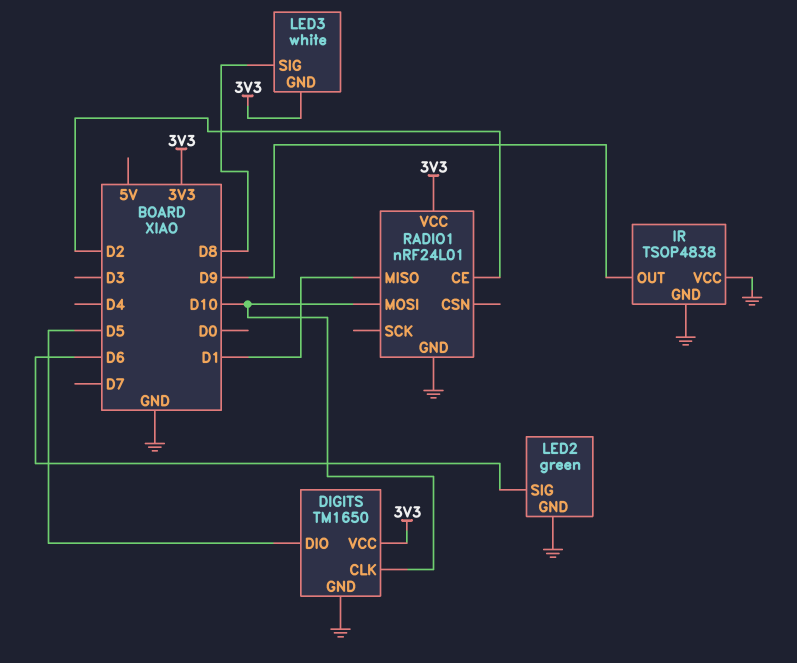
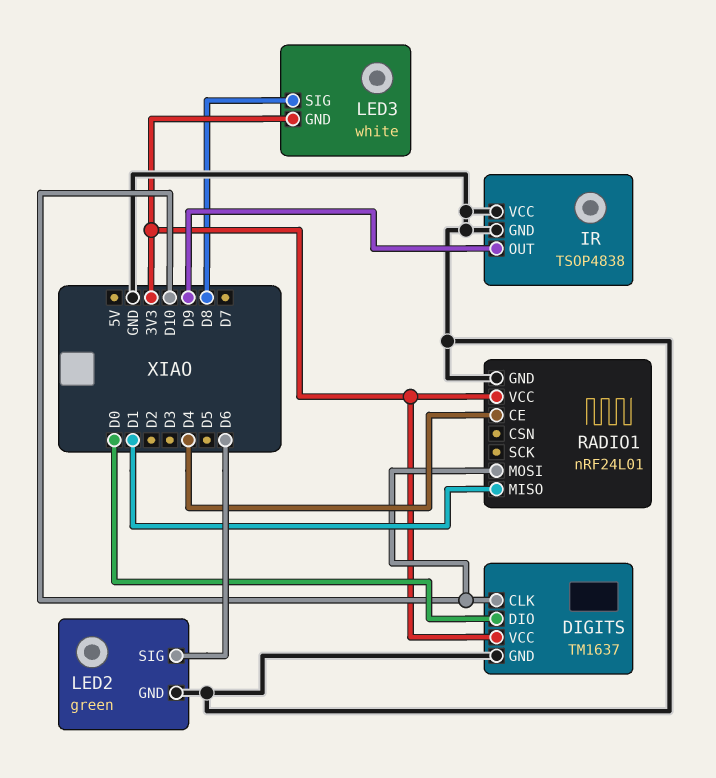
DIGITS: TM1650 -> TM1637
DIGITS pin DIO: D5 -> D0
RADIO1 pin CE: D2 -> D4

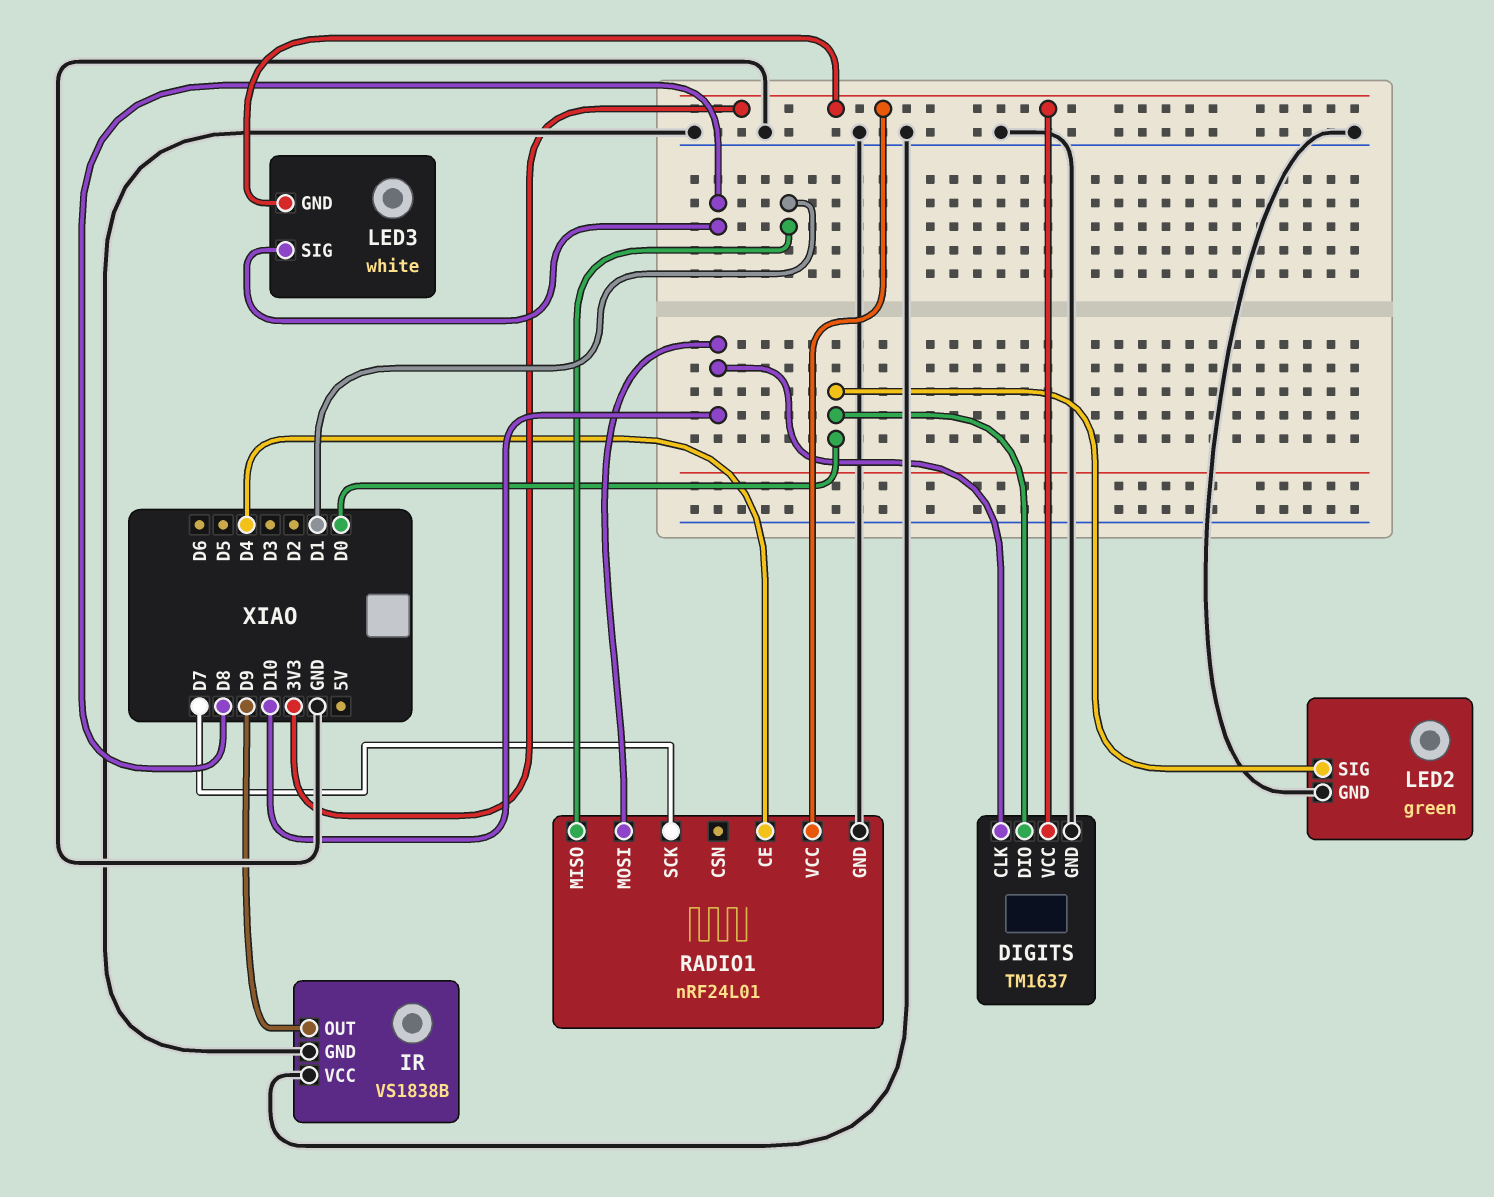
IR: TSOP4838 -> VS1838B
LED2 pin SIG: D6 -> D0
RADIO1 pin SCK: none -> D7

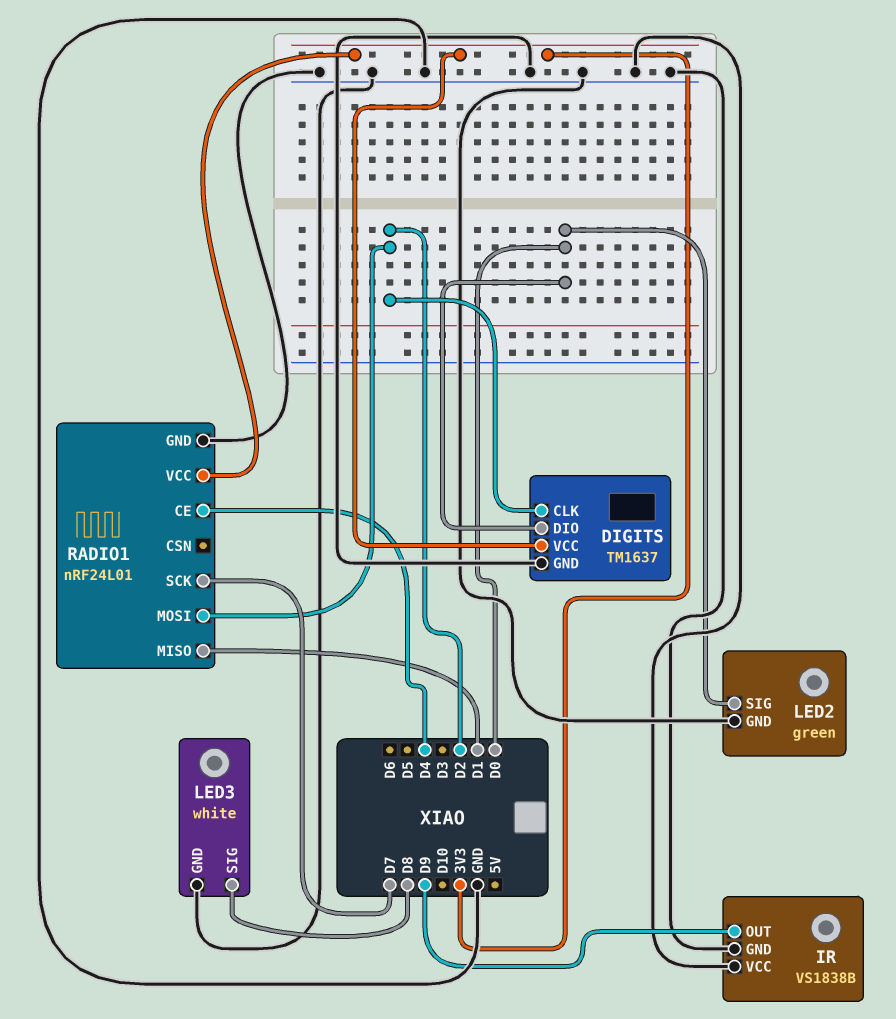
DIGITS pin CLK: D10 -> D2
LED3 pin GND: 3V3 -> GND
RADIO1 pin MOSI: D10 -> D2

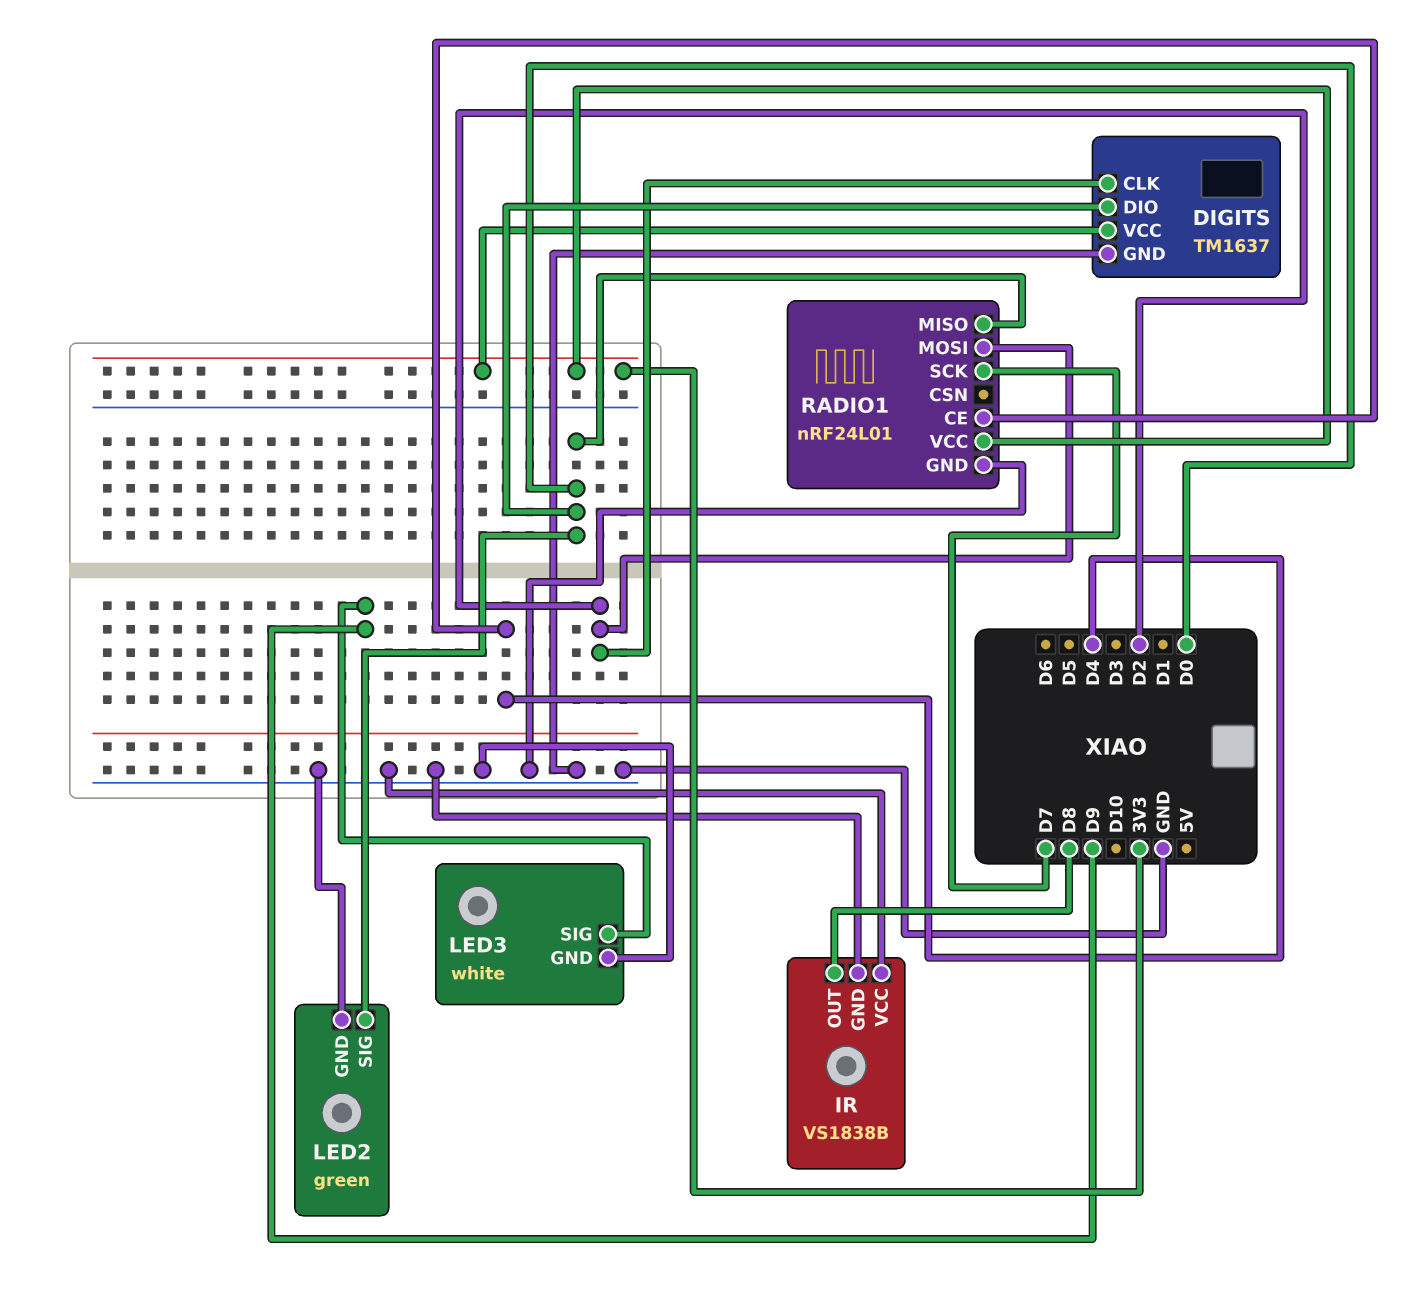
IR pin OUT: D9 -> D8
LED3 pin SIG: D8 -> D9
RADIO1 pin MISO: D1 -> D0

